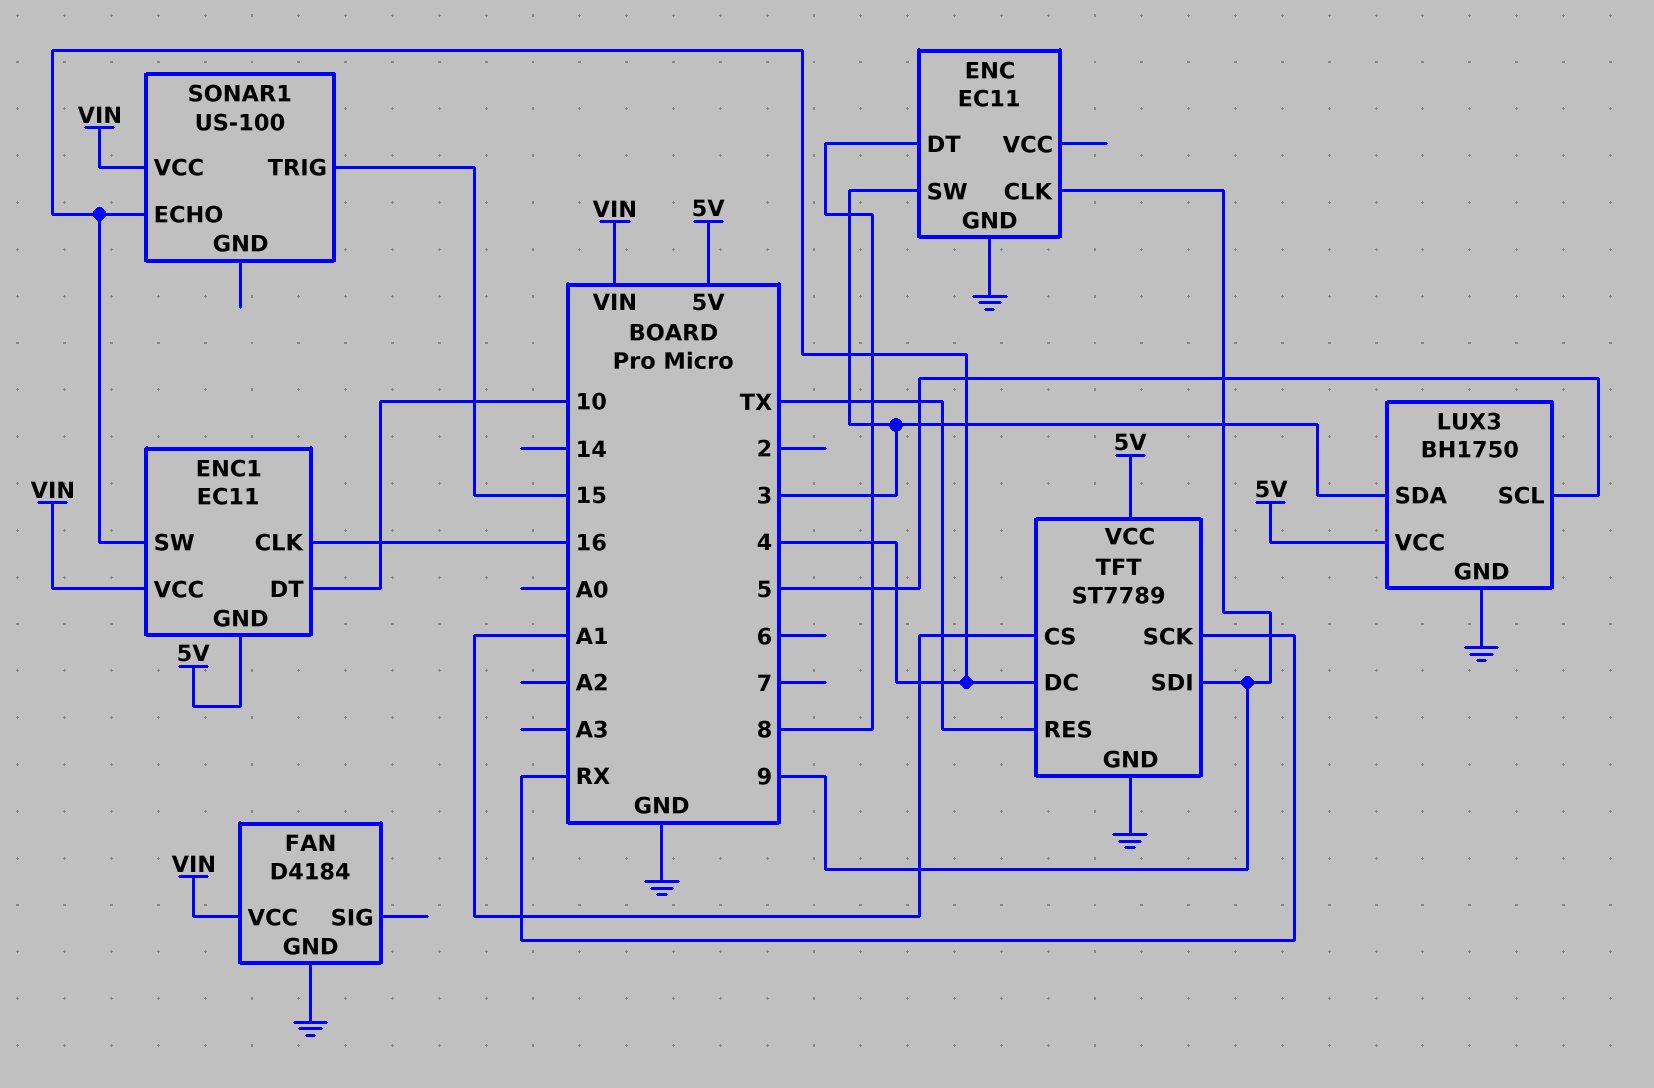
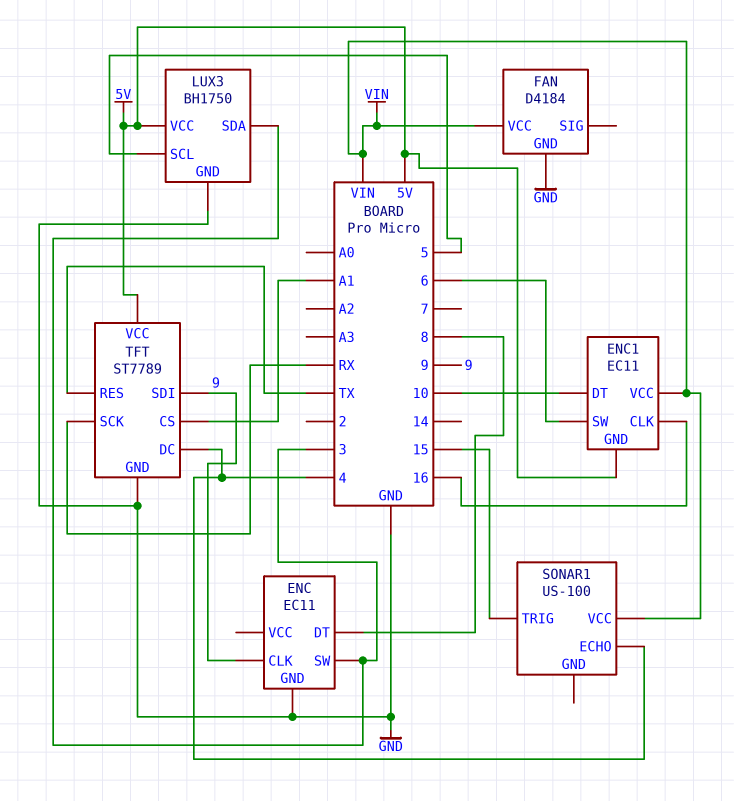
ENC1 pin SW: 4 -> 6

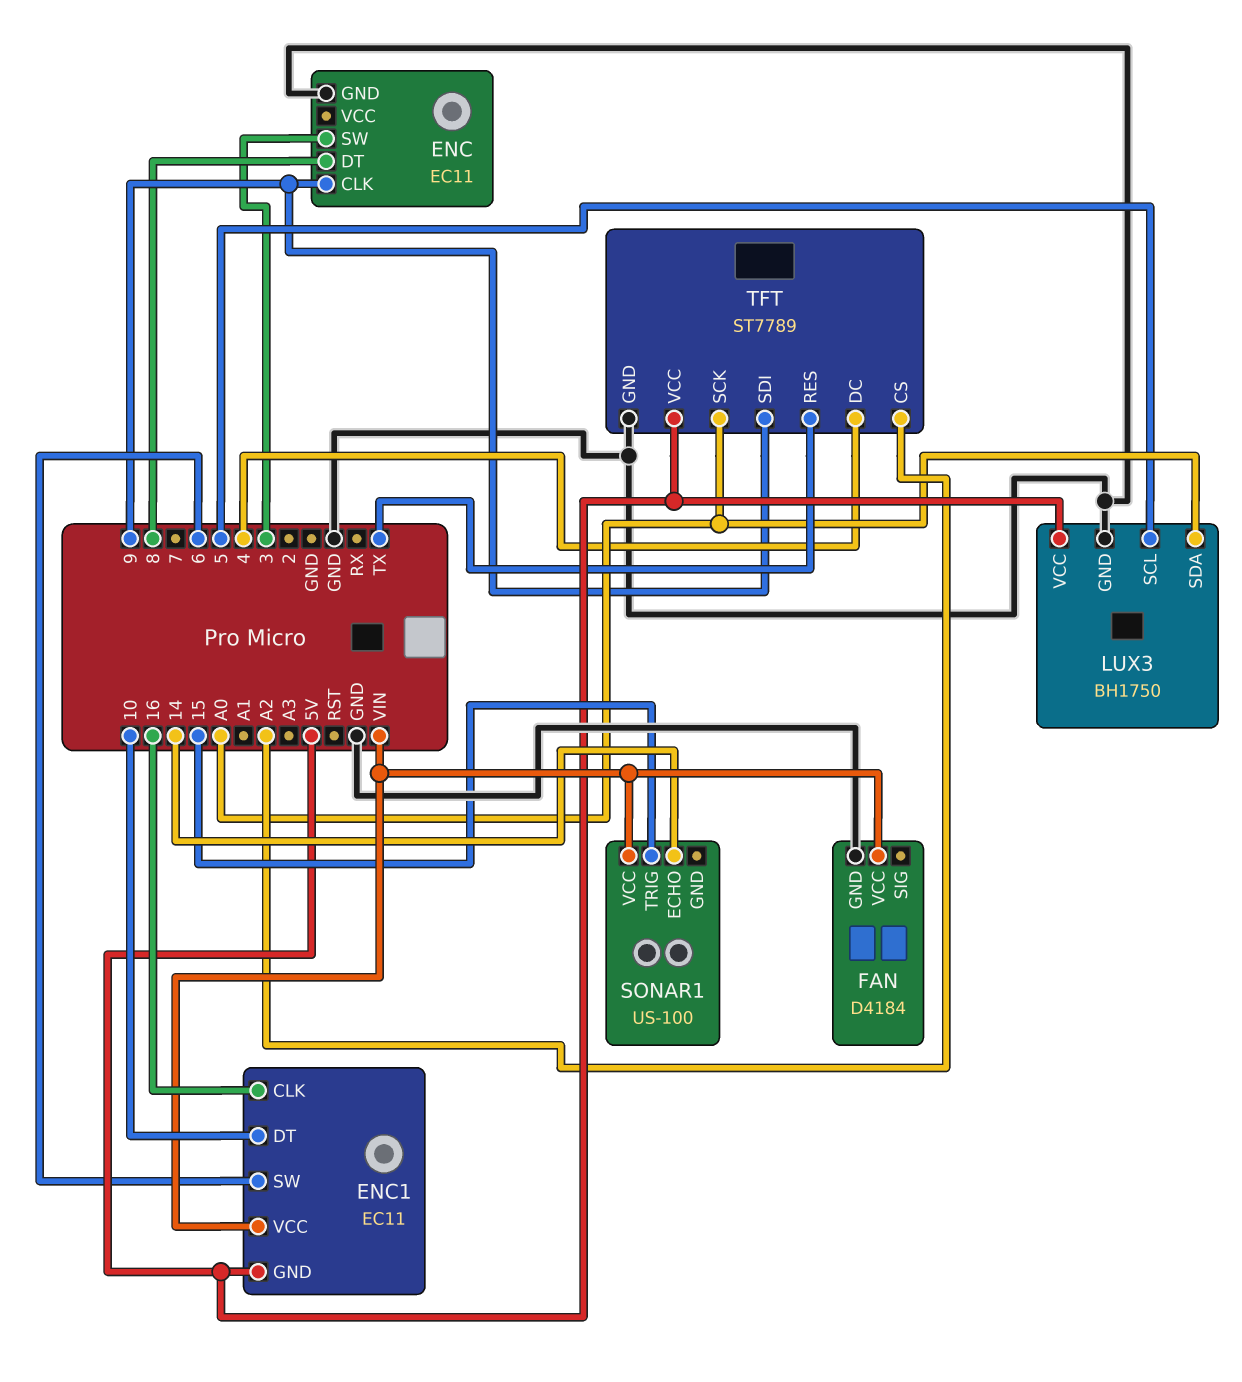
LUX3 pin SDA: 3 -> A0
SONAR1 pin ECHO: 4 -> 14
TFT pin CS: A1 -> A2
TFT pin SCK: RX -> A0

